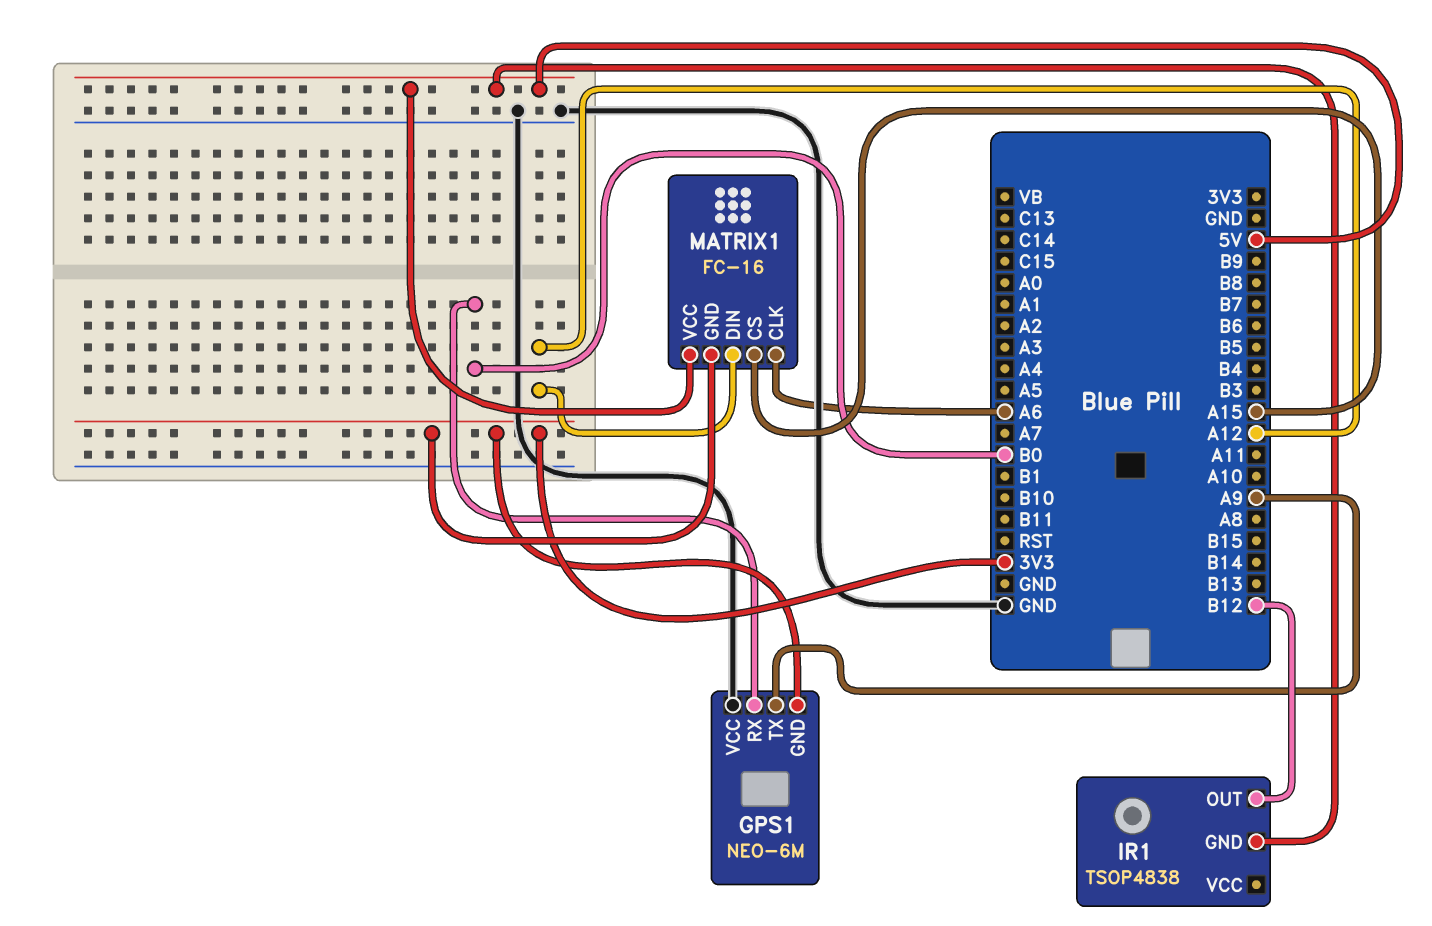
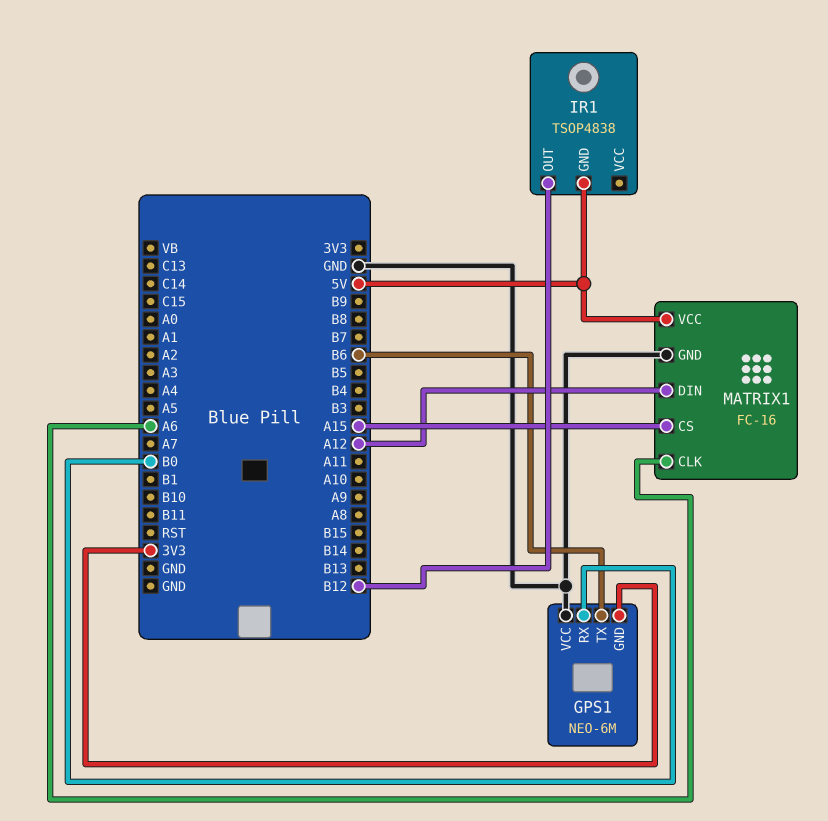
GPS1 pin TX: A9 -> B6
MATRIX1 pin GND: 3V3 -> GND

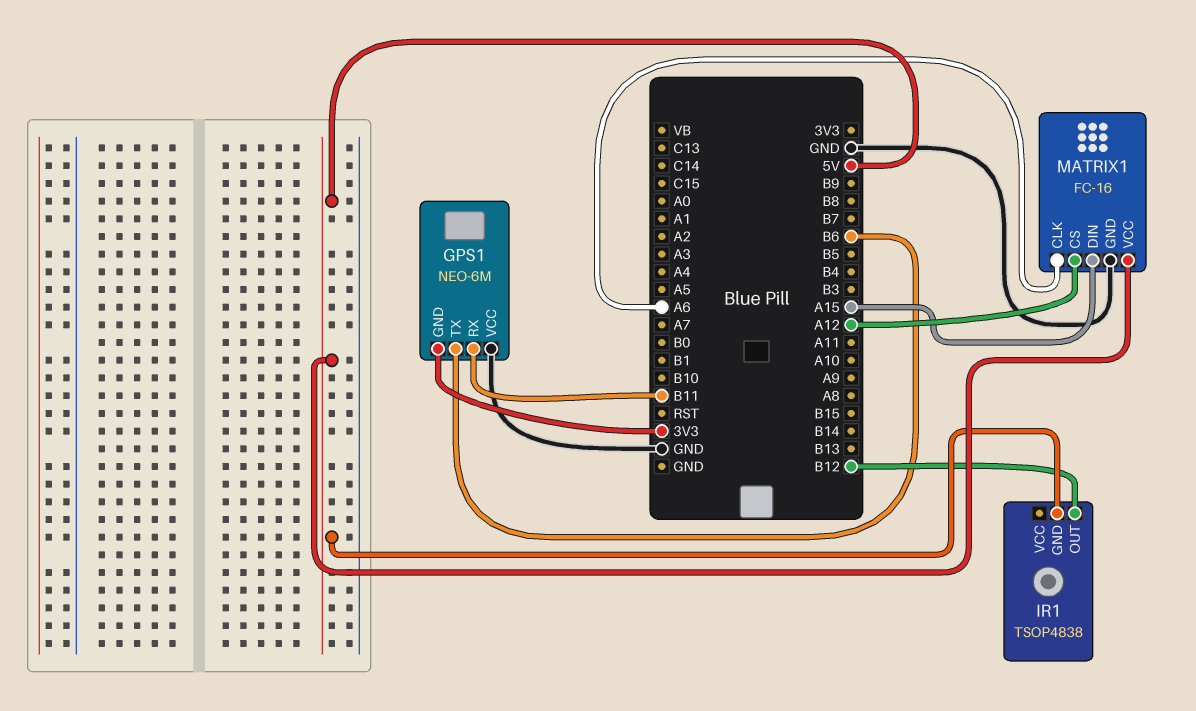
GPS1 pin RX: B0 -> B11
MATRIX1 pin CS: A15 -> A12
MATRIX1 pin DIN: A12 -> A15

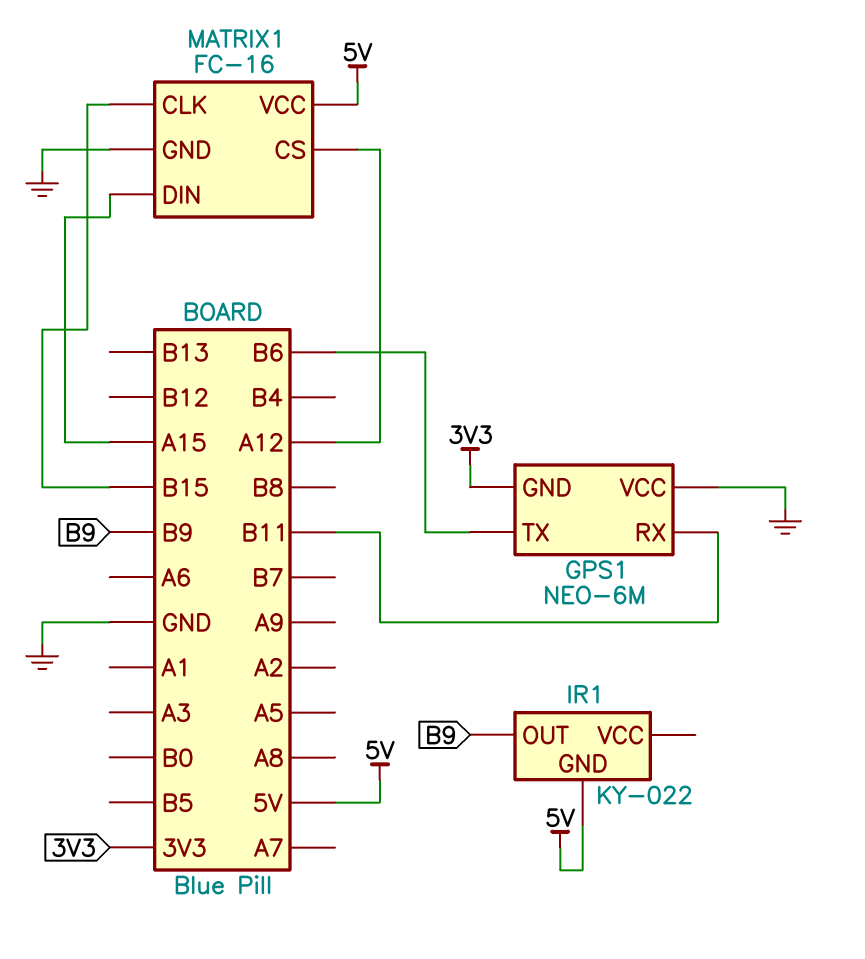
IR1: TSOP4838 -> KY-022
IR1 pin OUT: B12 -> B9
MATRIX1 pin CLK: A6 -> B15

